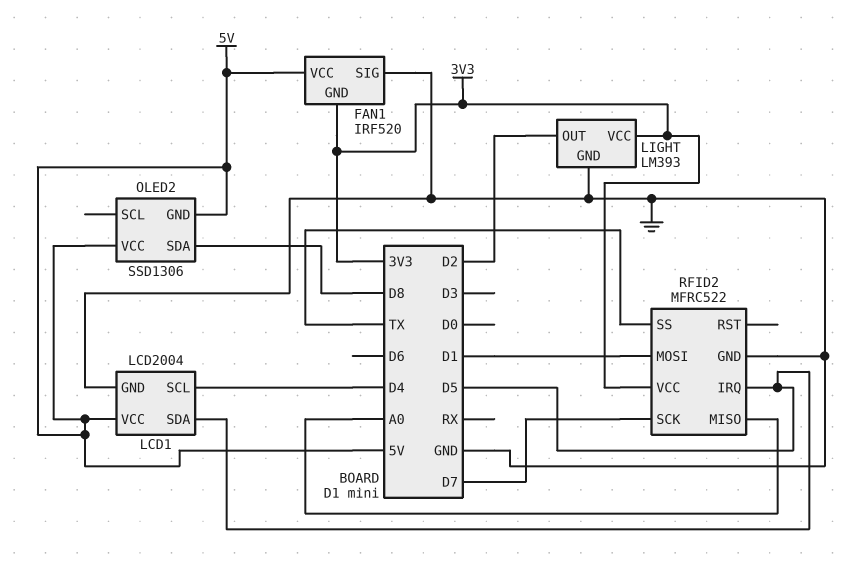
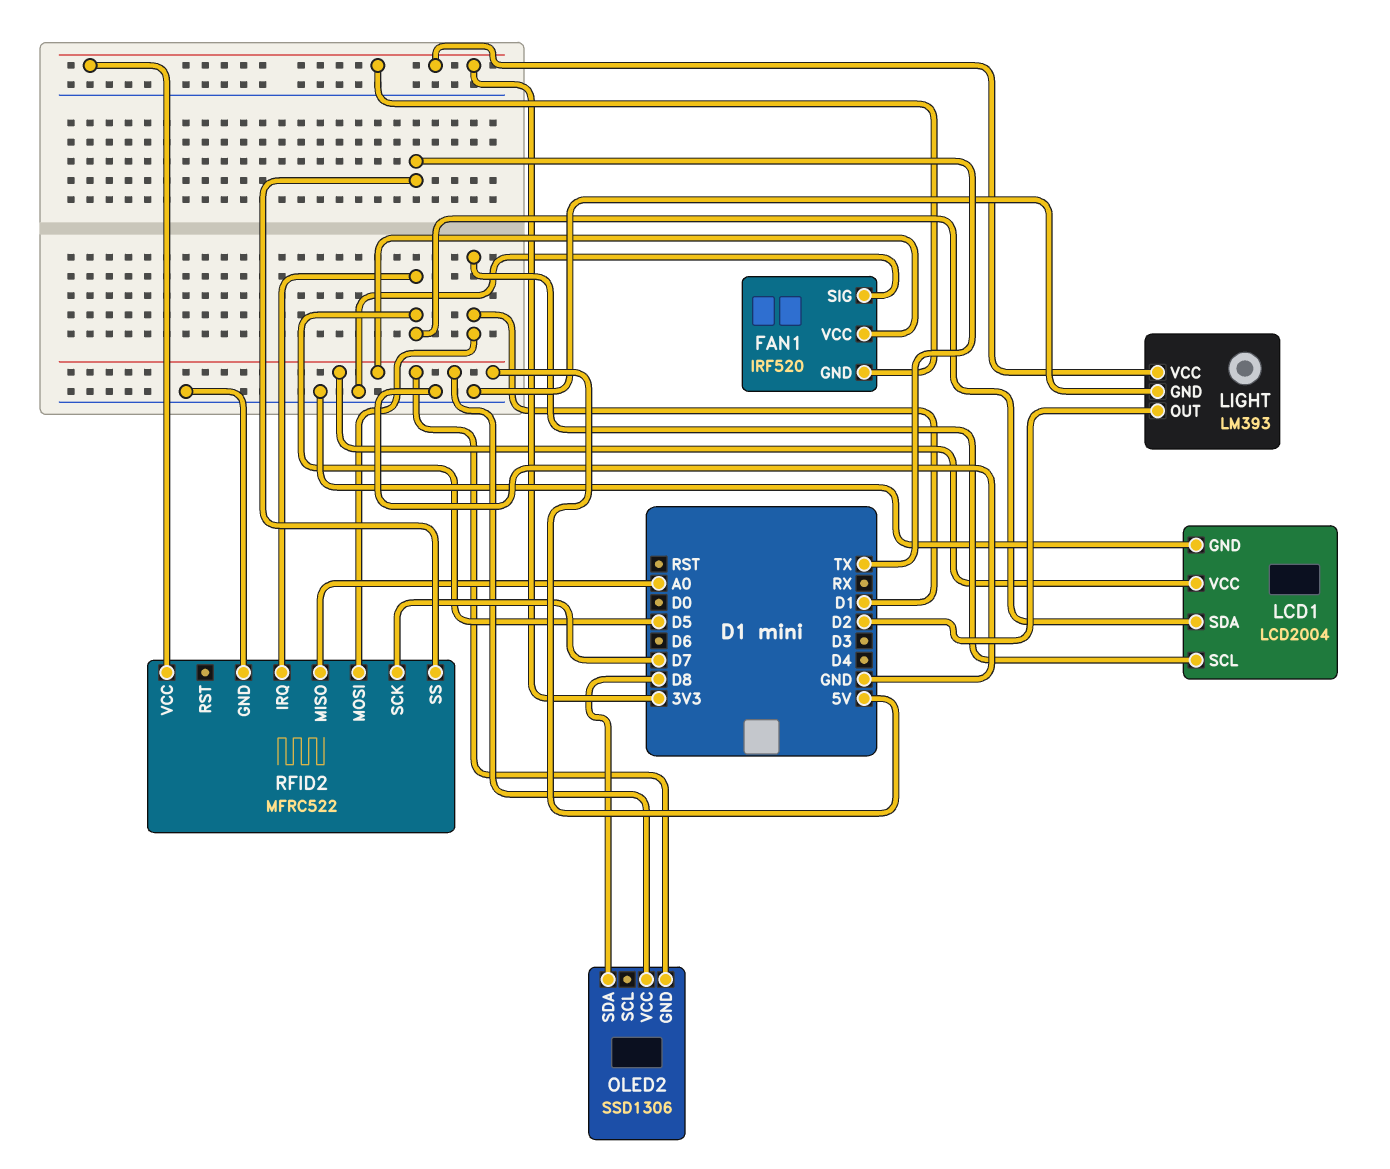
LCD1 pin SCL: D4 -> D1

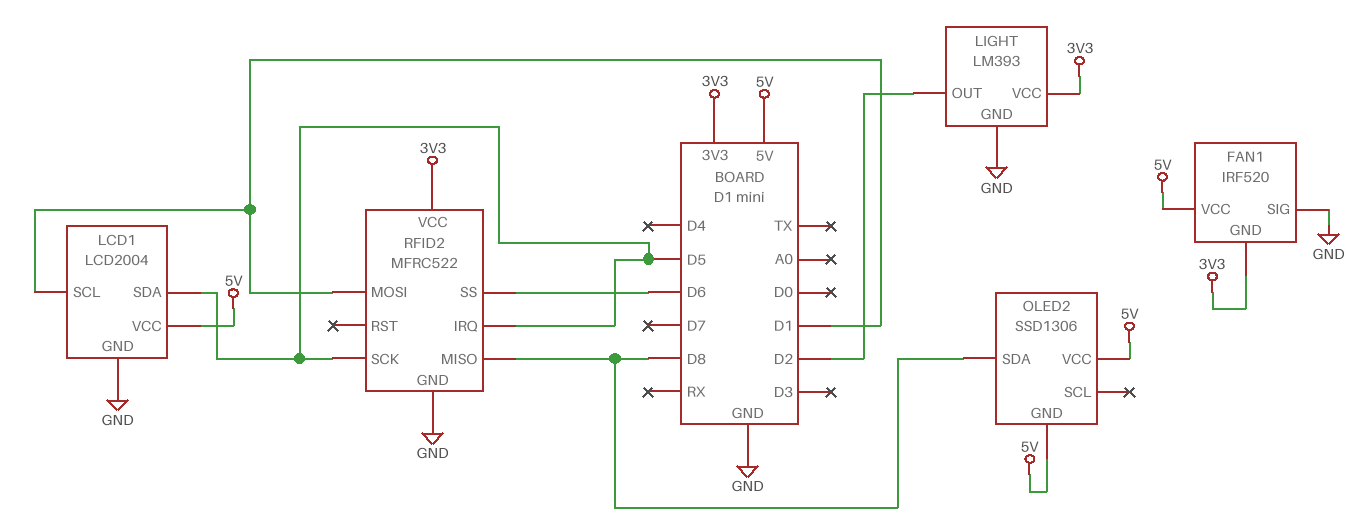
RFID2 pin MISO: A0 -> D8
RFID2 pin SCK: D7 -> D5
RFID2 pin SS: TX -> D6

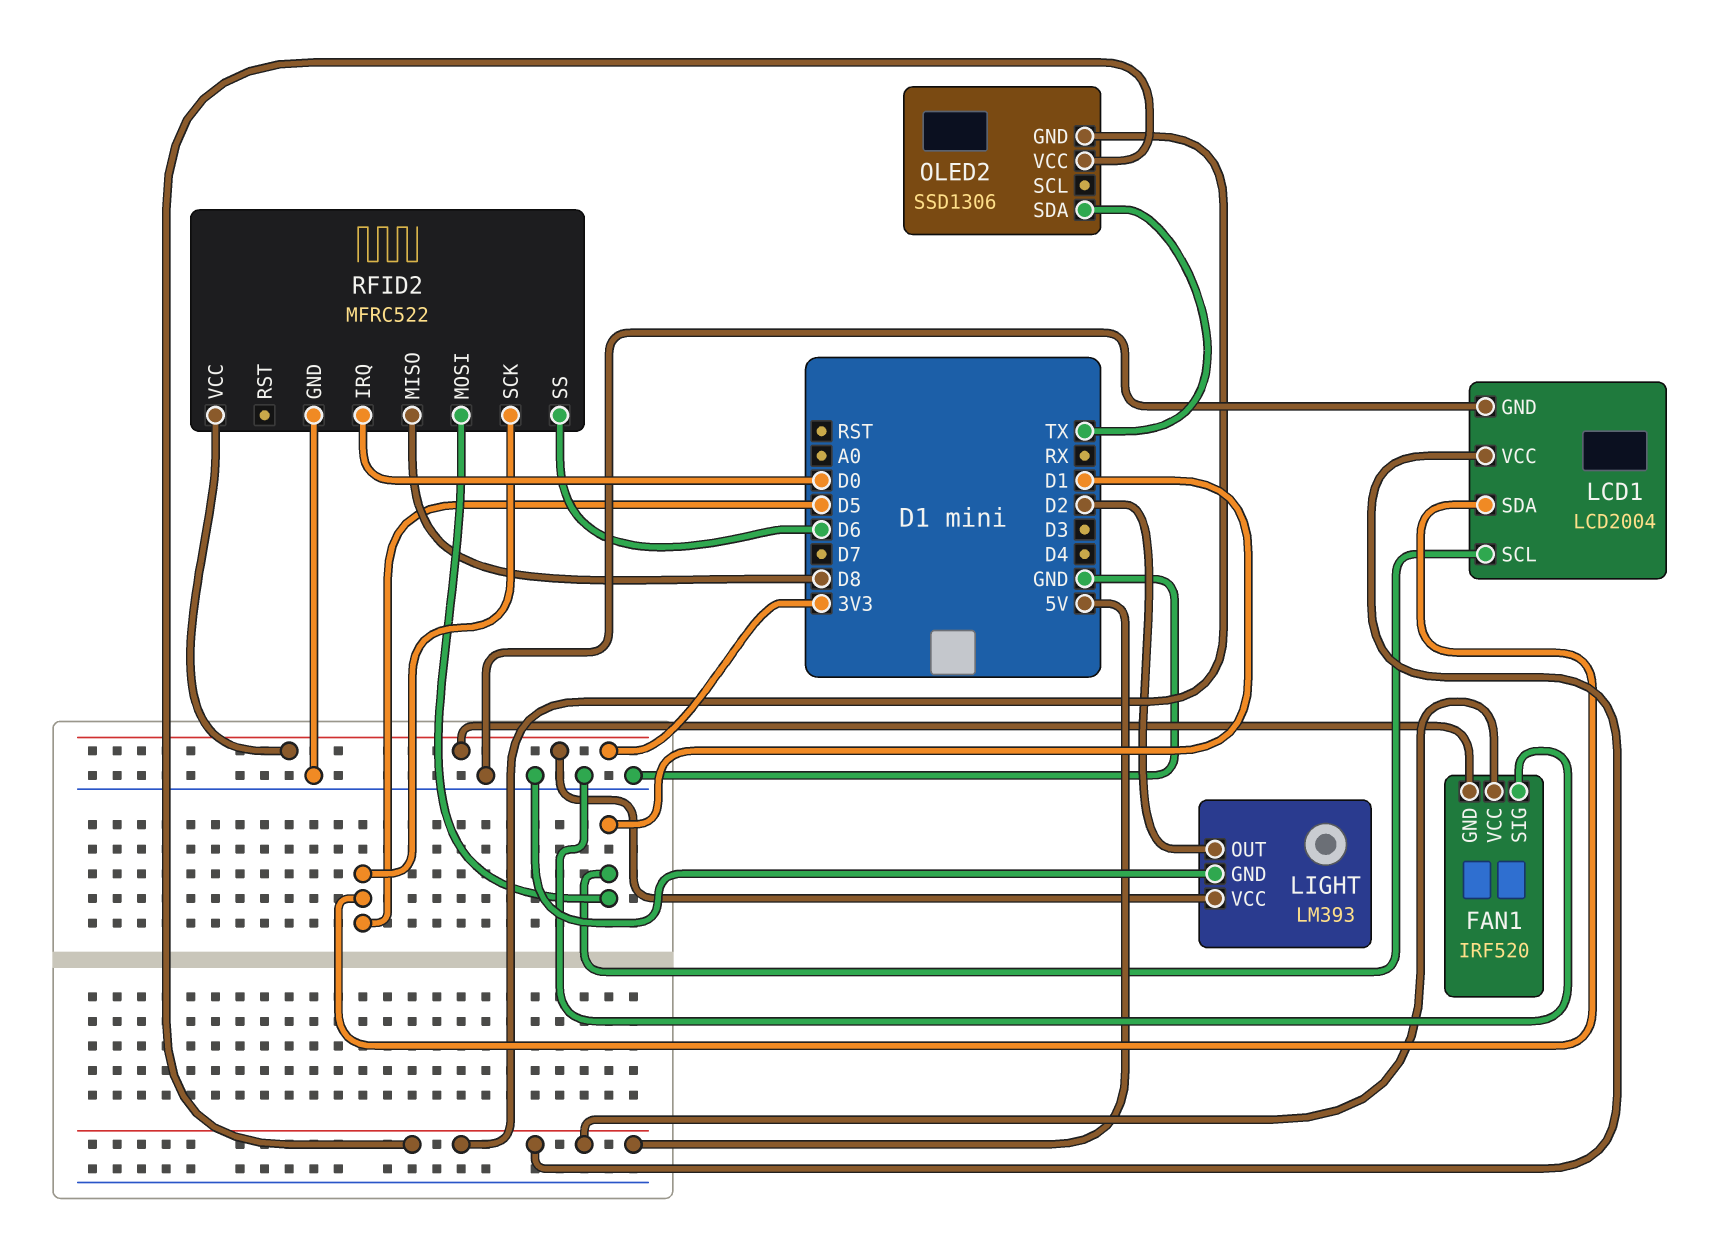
OLED2 pin SDA: D8 -> TX
RFID2 pin IRQ: D5 -> D0

